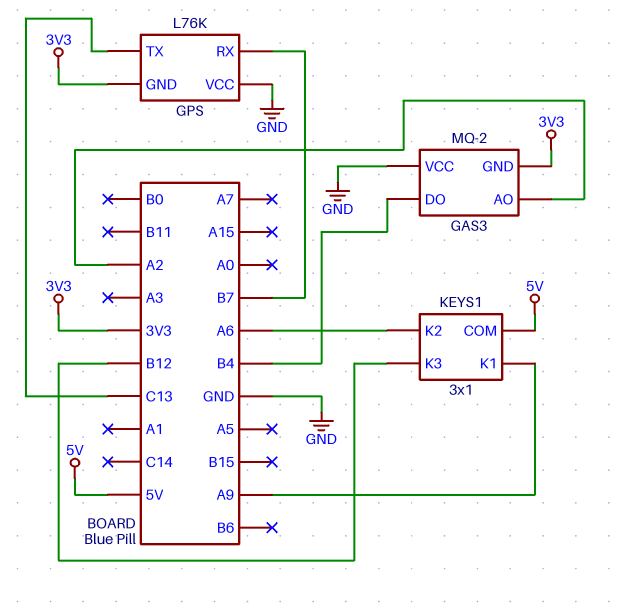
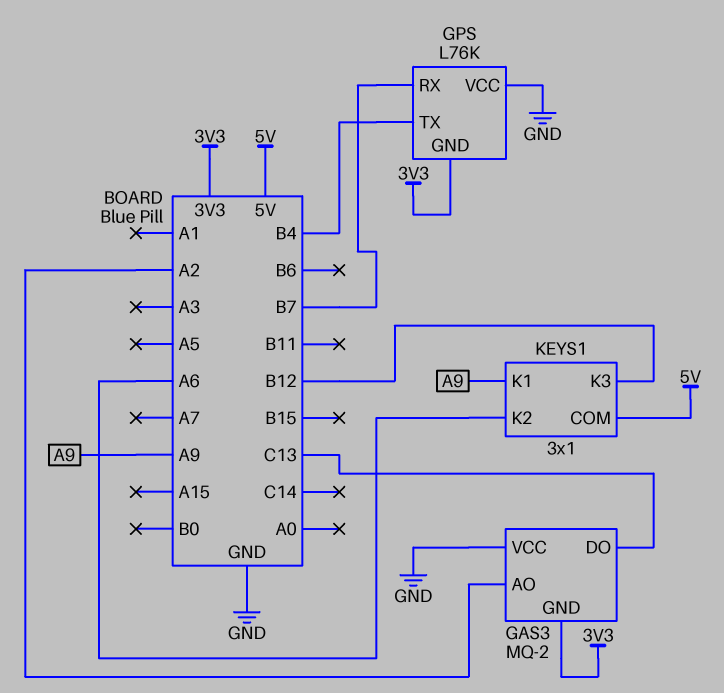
GAS3 pin DO: B4 -> C13
GPS pin TX: C13 -> B4

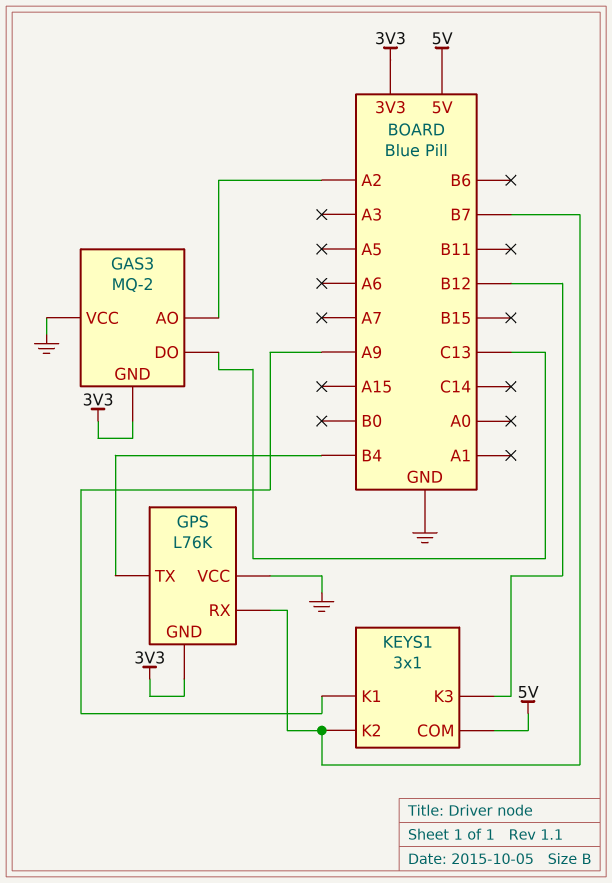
KEYS1 pin K2: A6 -> B7

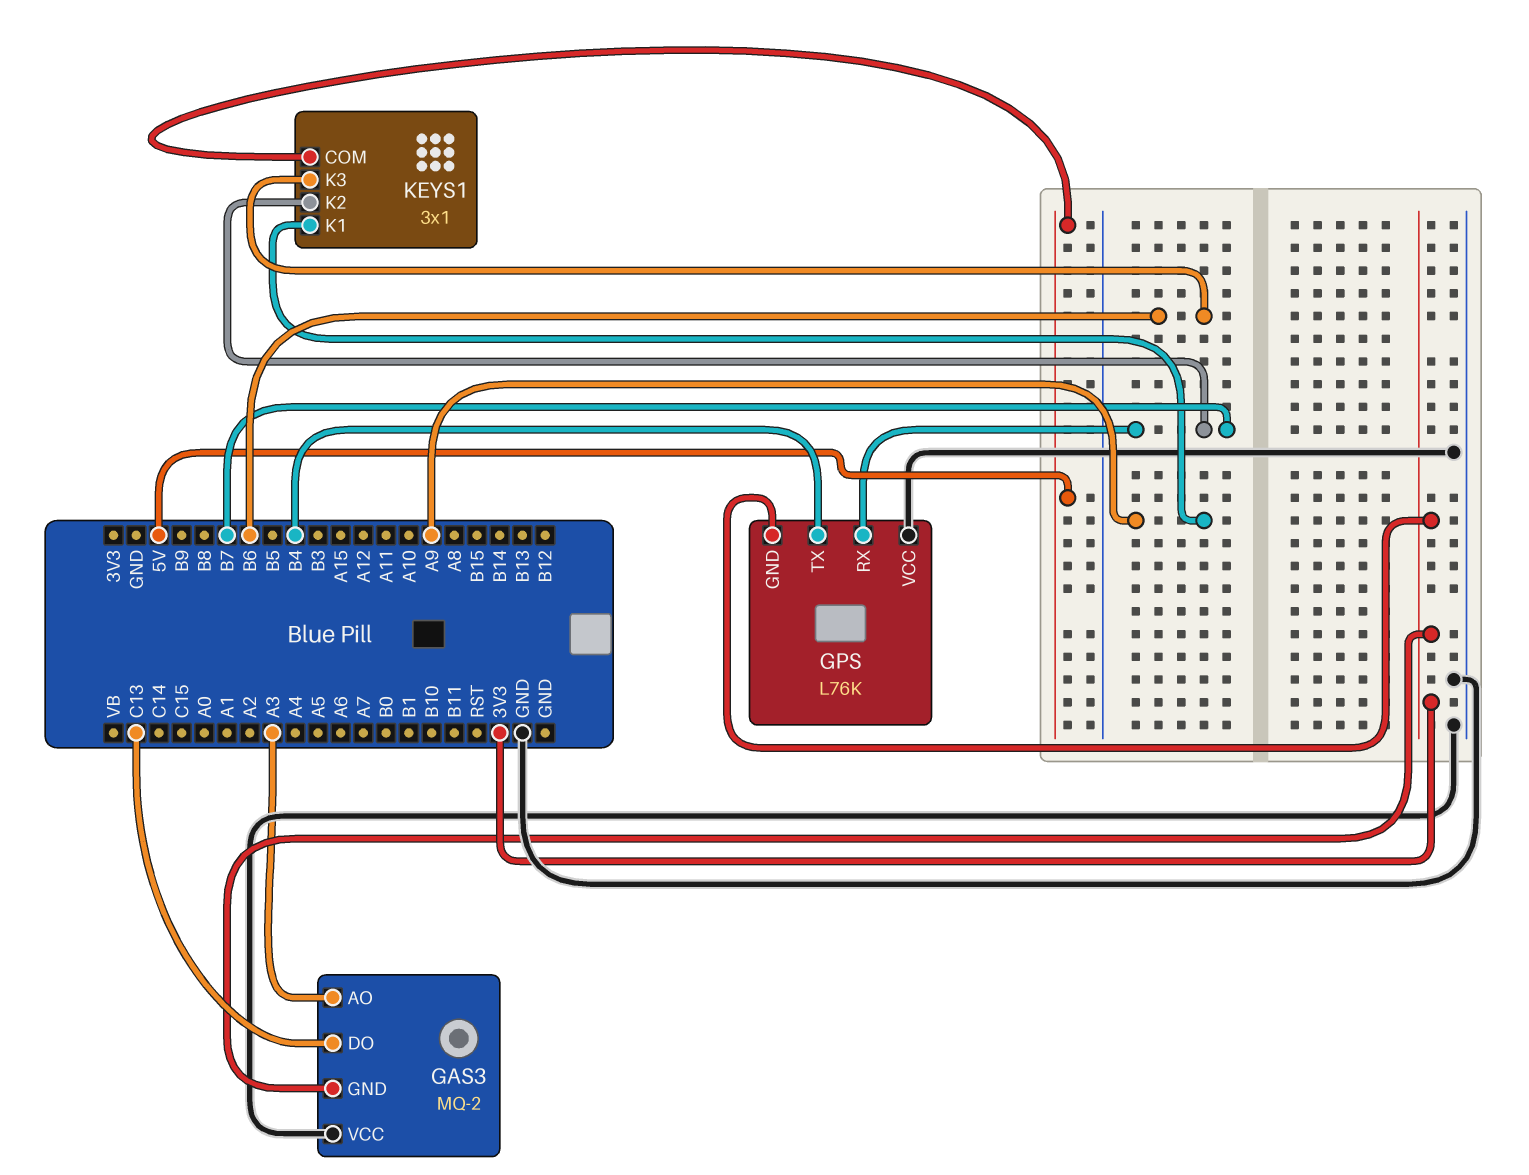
GAS3 pin AO: A2 -> A3
KEYS1 pin K3: B12 -> B6

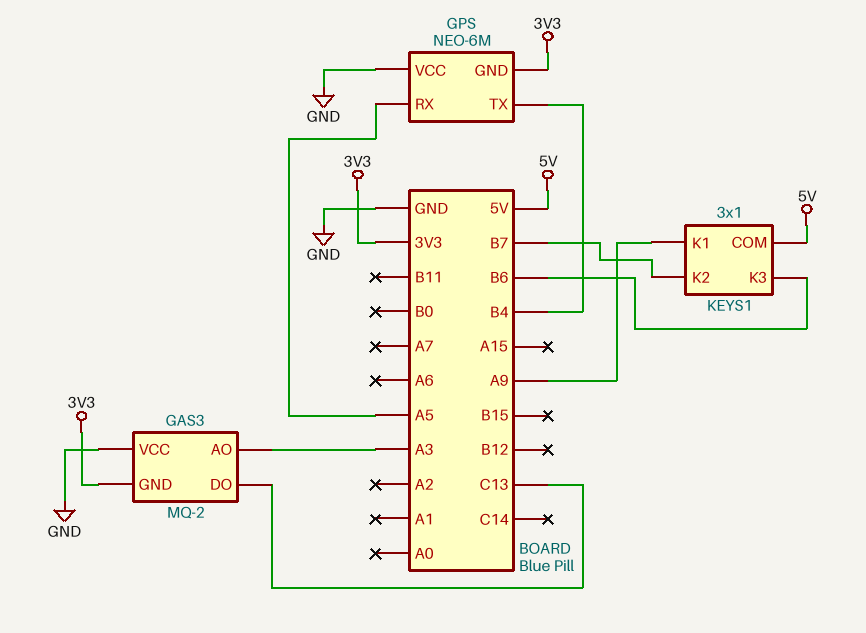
GPS: L76K -> NEO-6M
GPS pin RX: B7 -> A5

